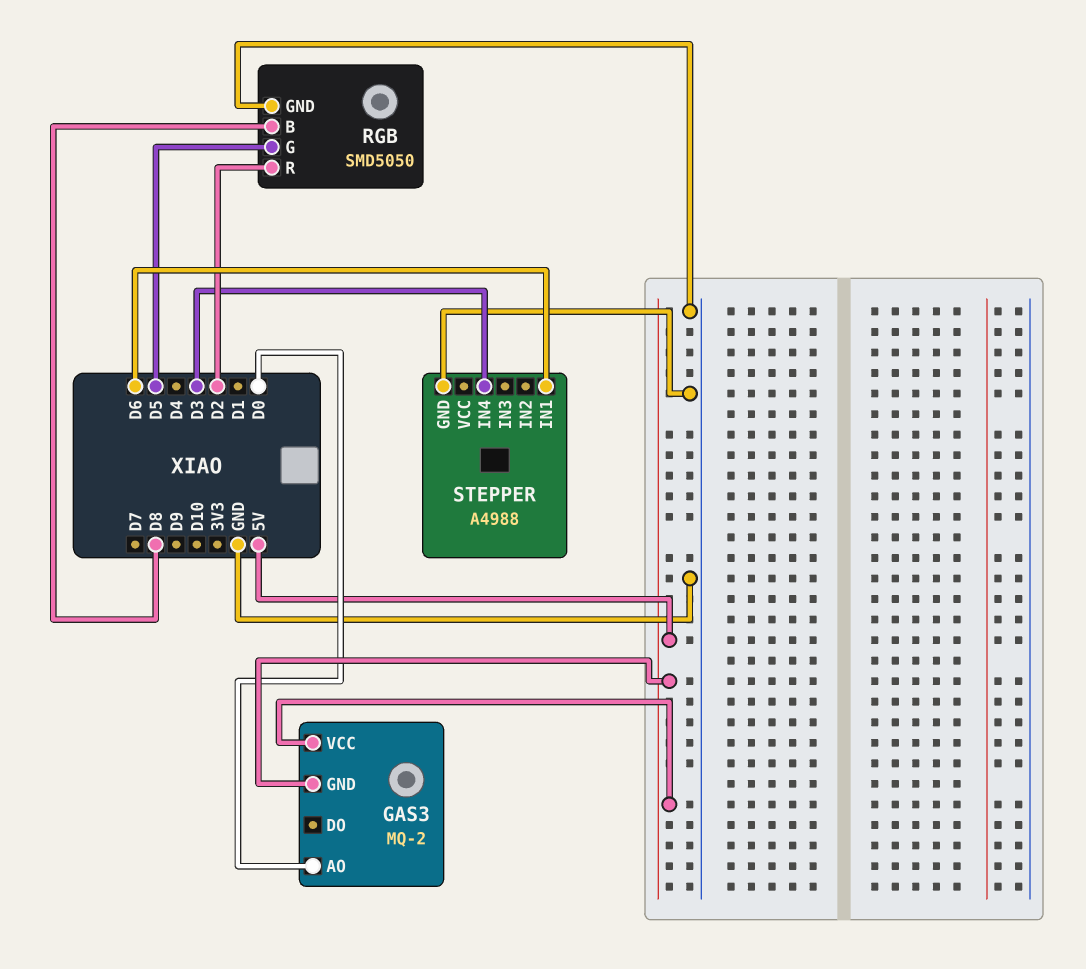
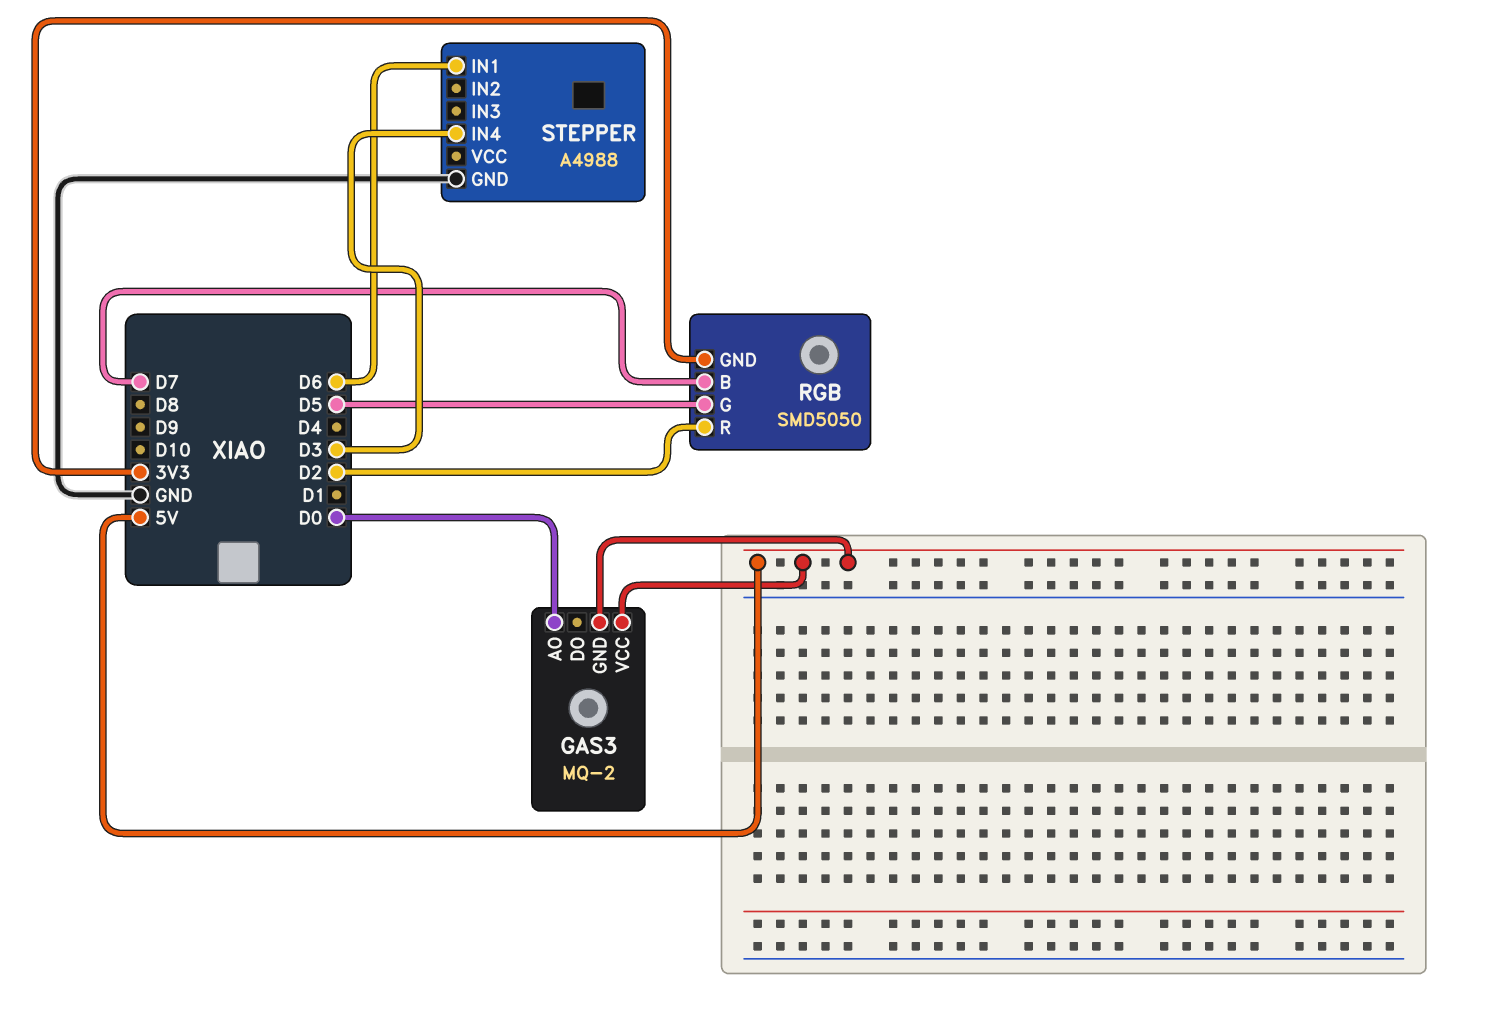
RGB pin B: D8 -> D7
RGB pin GND: GND -> 3V3

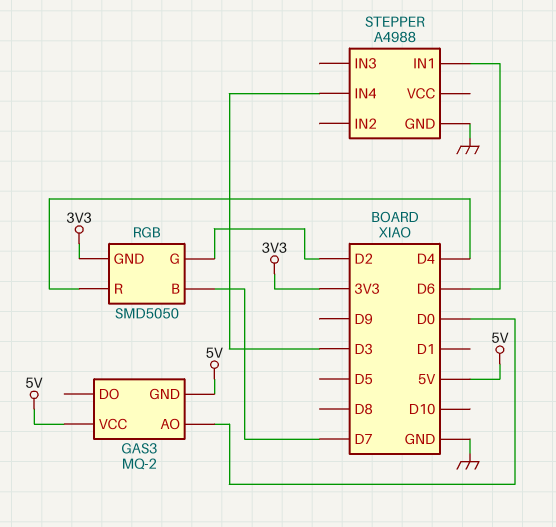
RGB pin G: D5 -> D2
RGB pin R: D2 -> D4

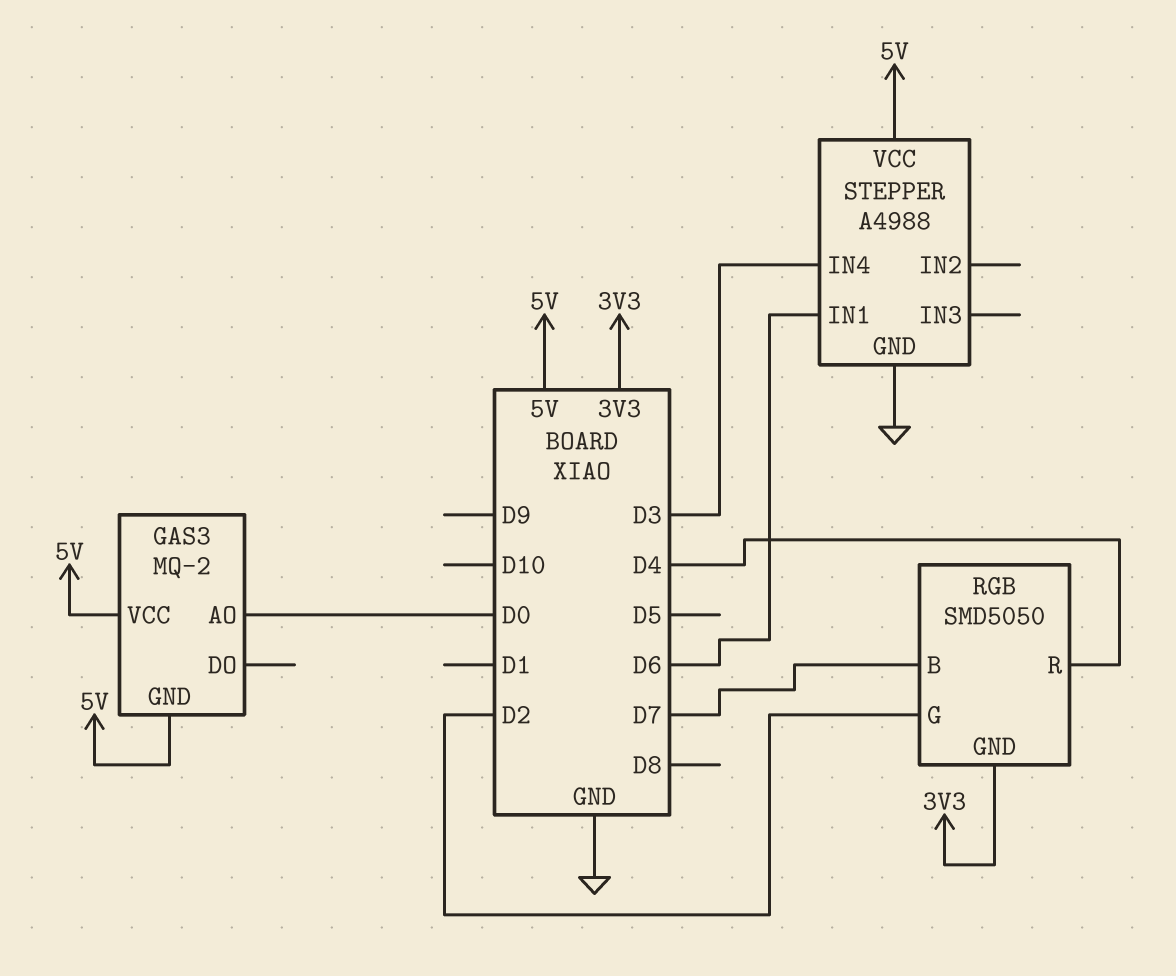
STEPPER pin VCC: none -> 5V

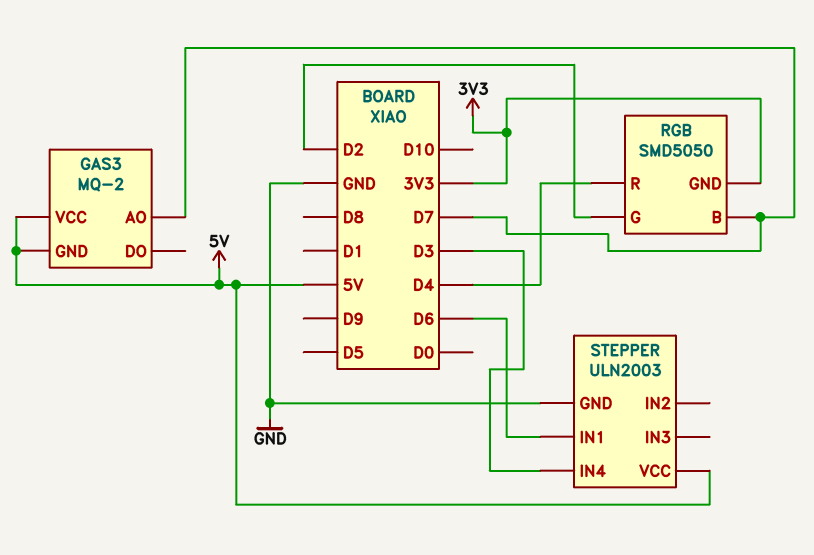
GAS3 pin AO: D0 -> D7
STEPPER: A4988 -> ULN2003

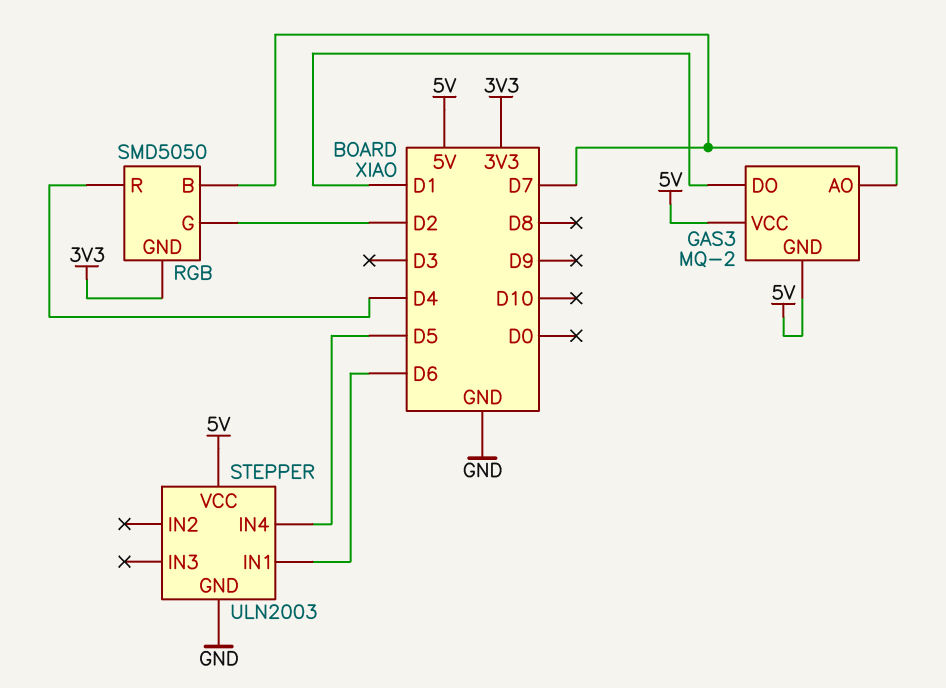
GAS3 pin DO: none -> D1
STEPPER pin IN4: D3 -> D5

